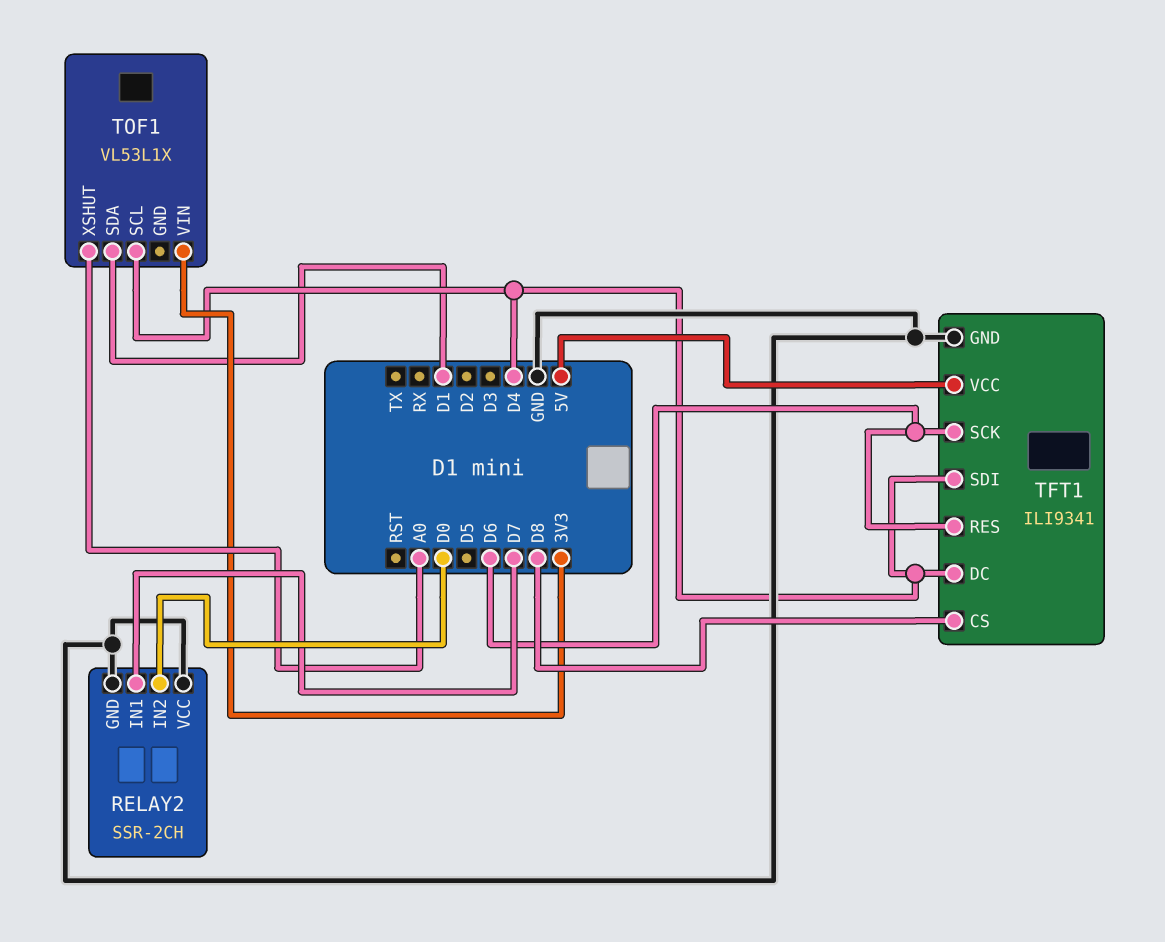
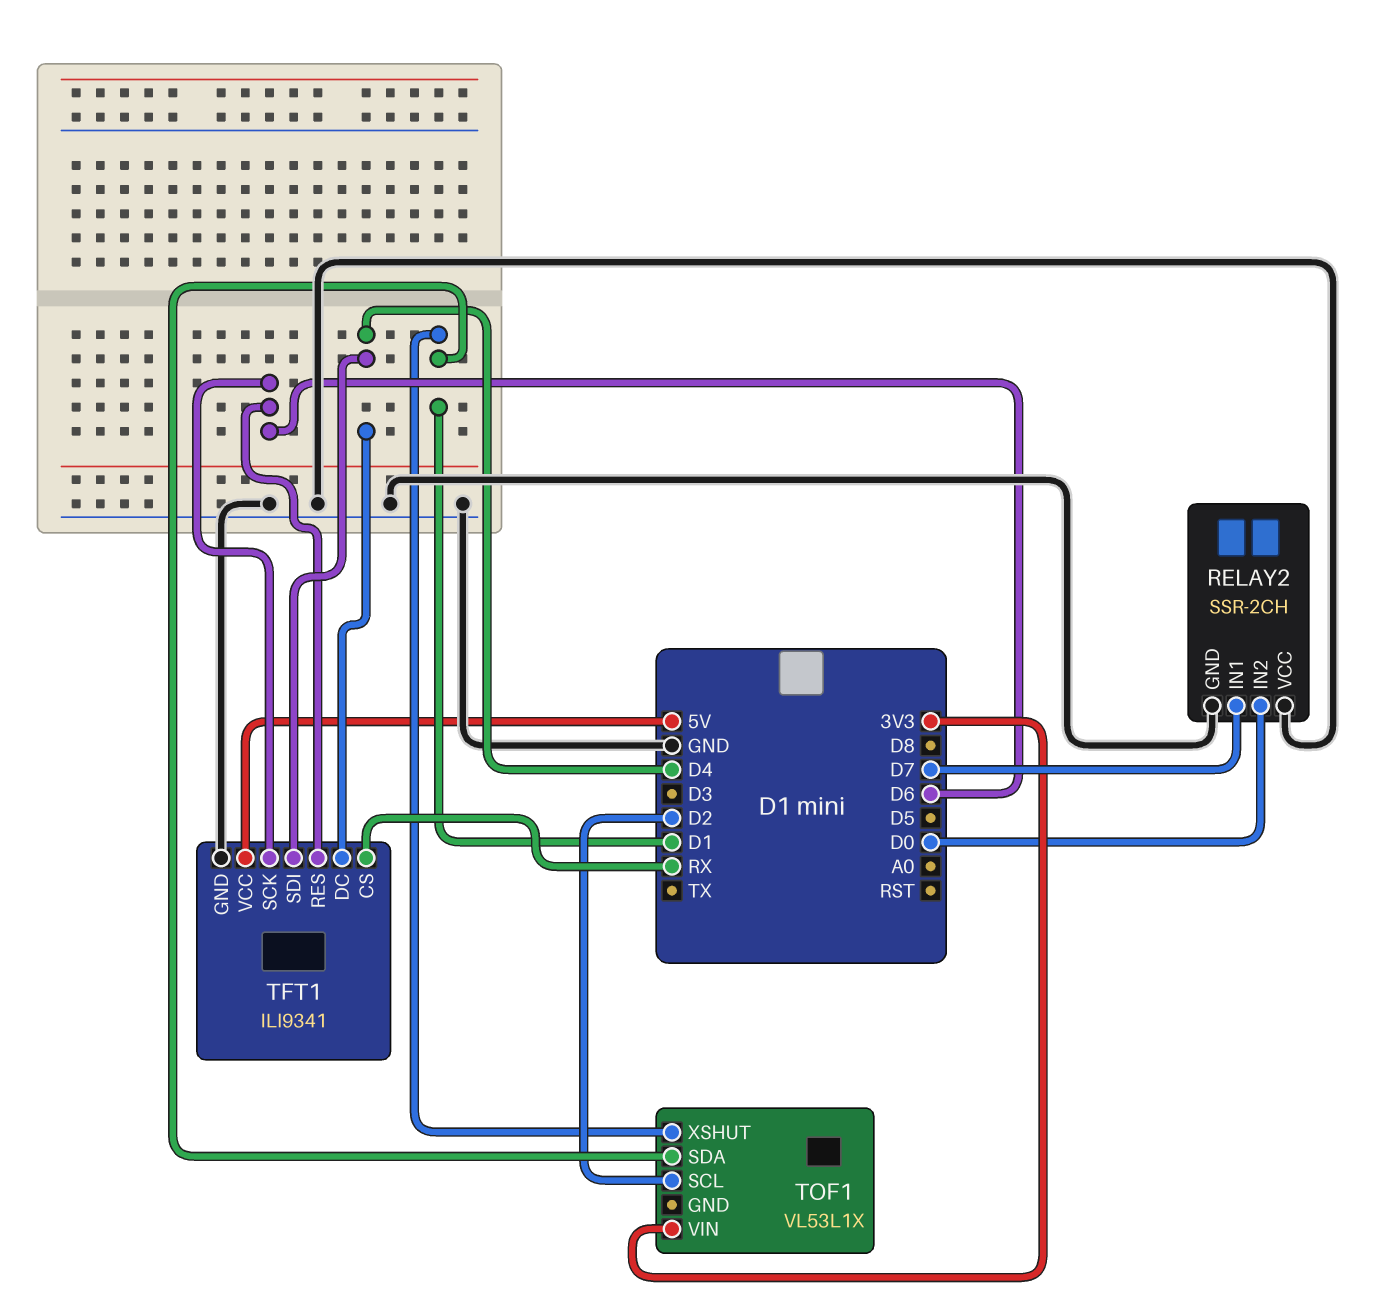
TFT1 pin CS: D8 -> RX
TOF1 pin SCL: D4 -> D2
TOF1 pin XSHUT: A0 -> D1

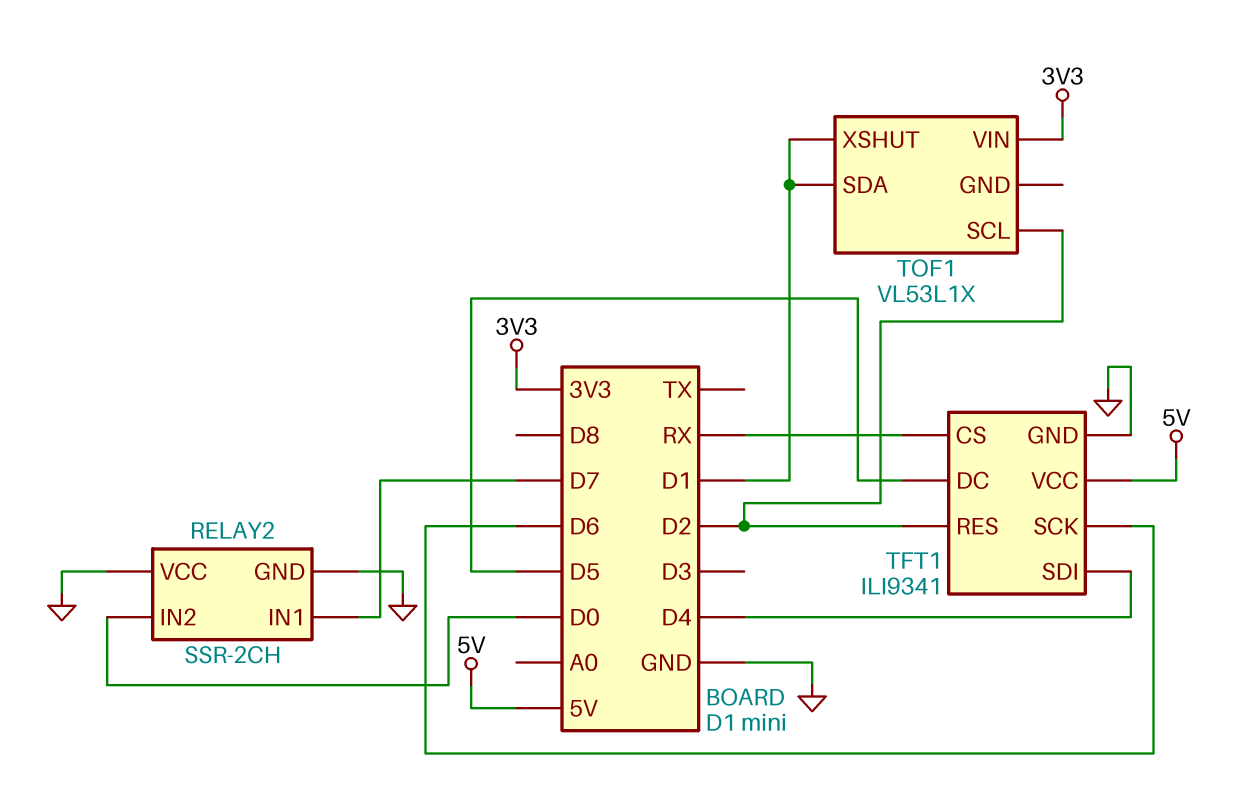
TFT1 pin DC: D4 -> D5
TFT1 pin RES: D6 -> D2

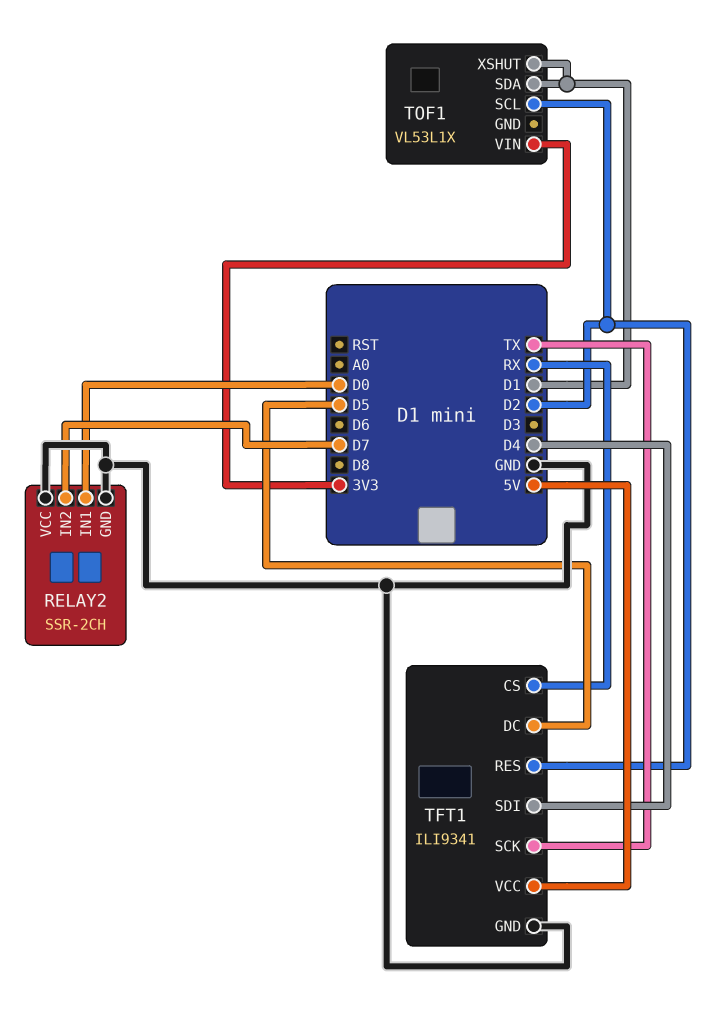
RELAY2 pin IN1: D7 -> D0
RELAY2 pin IN2: D0 -> D7
TFT1 pin SCK: D6 -> TX

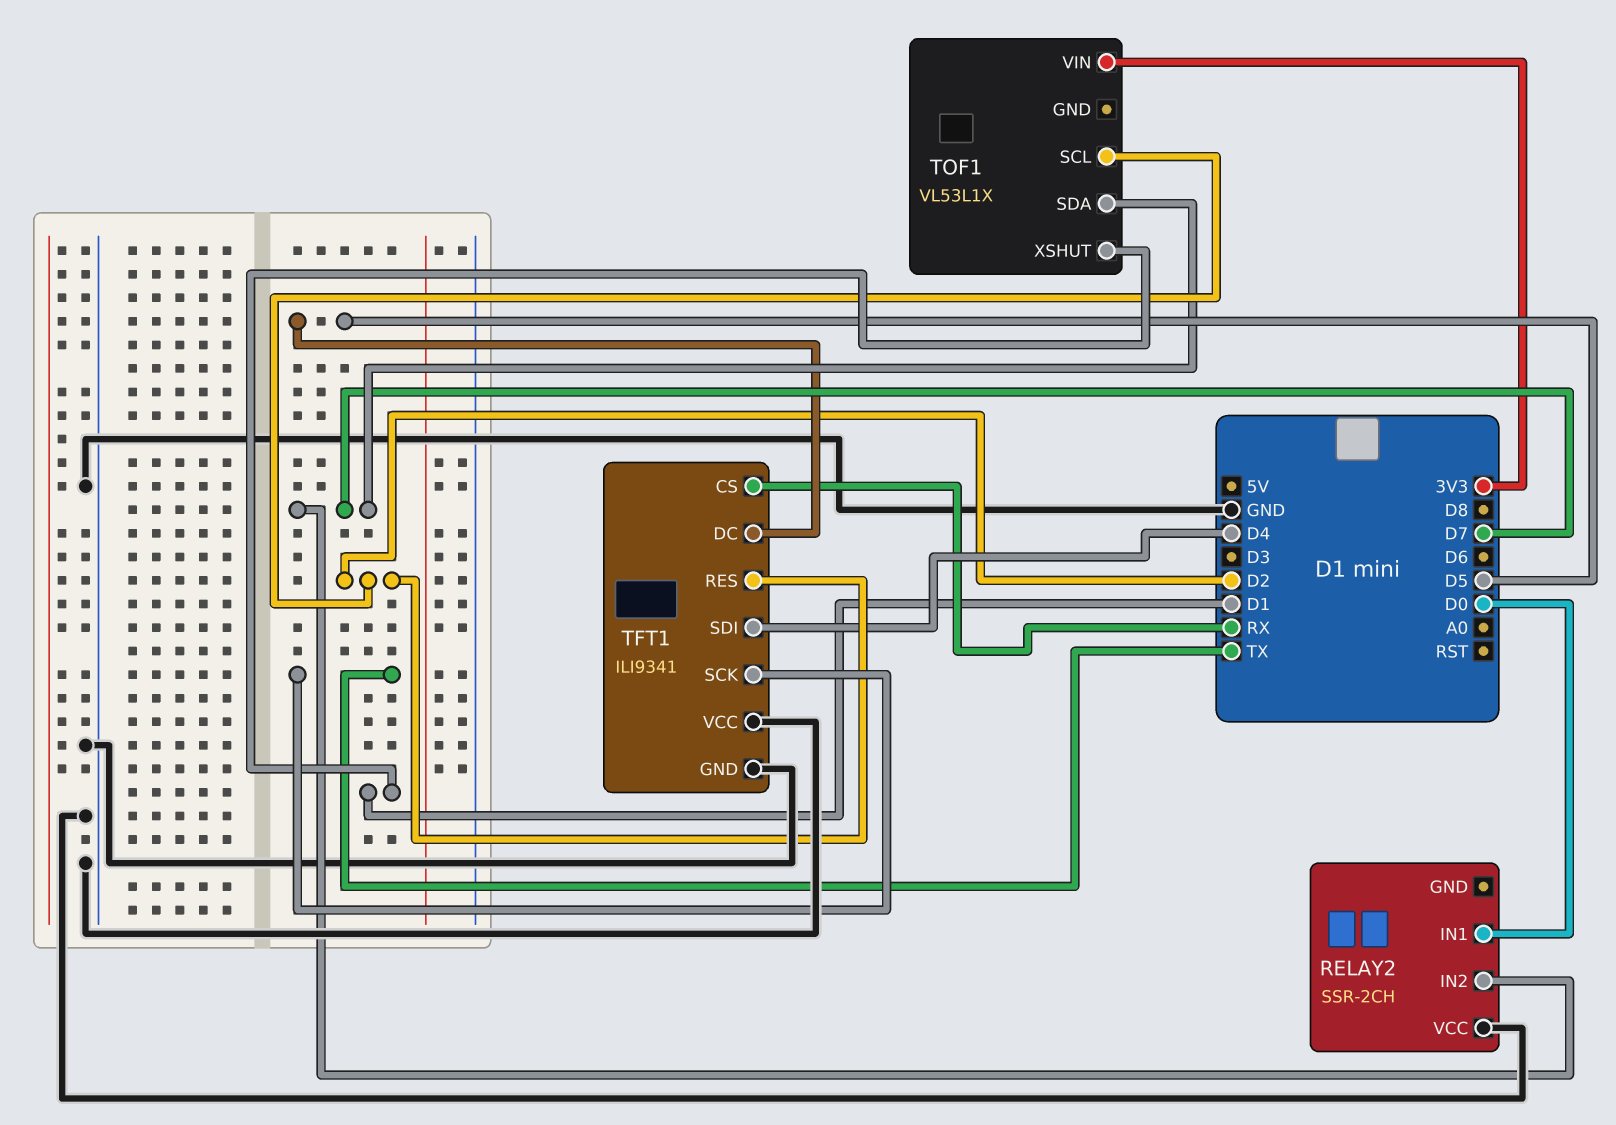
RELAY2 pin GND: GND -> none
TFT1 pin VCC: 5V -> GND
TOF1 pin SDA: D1 -> D7

